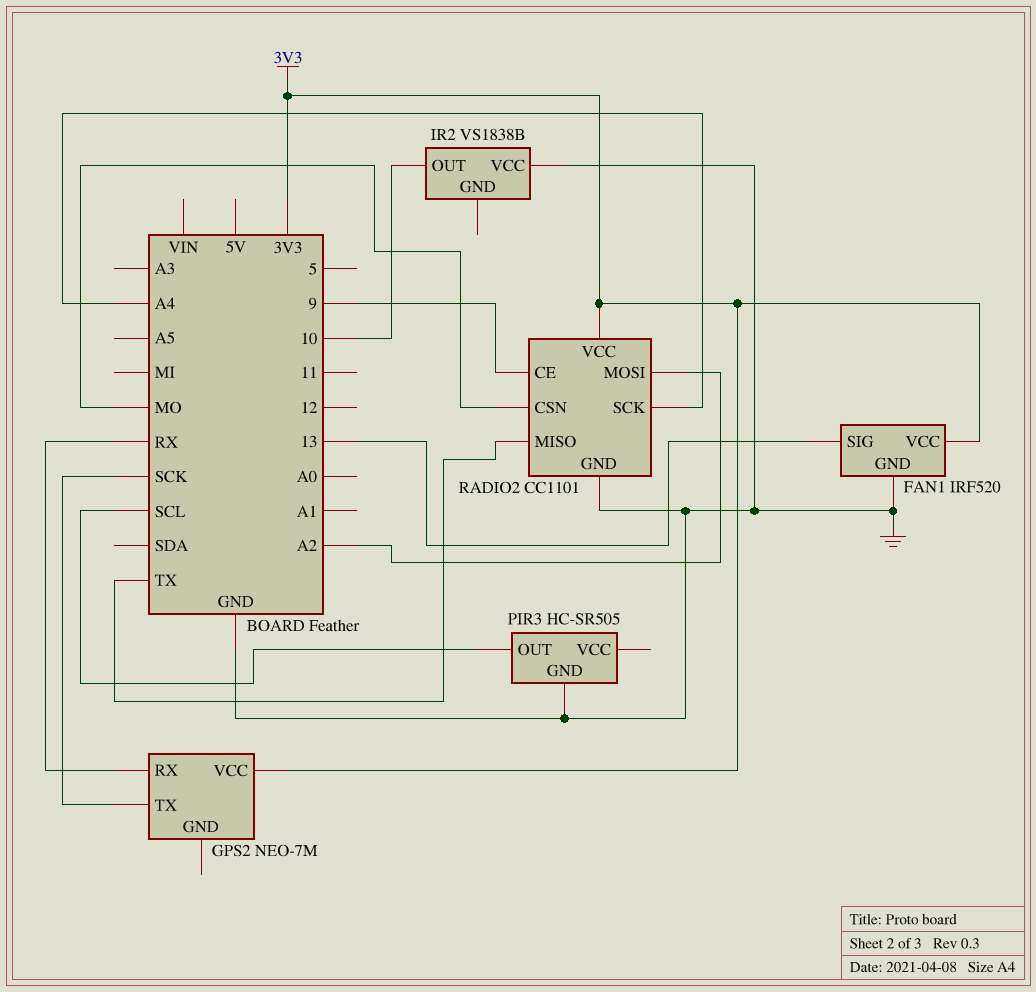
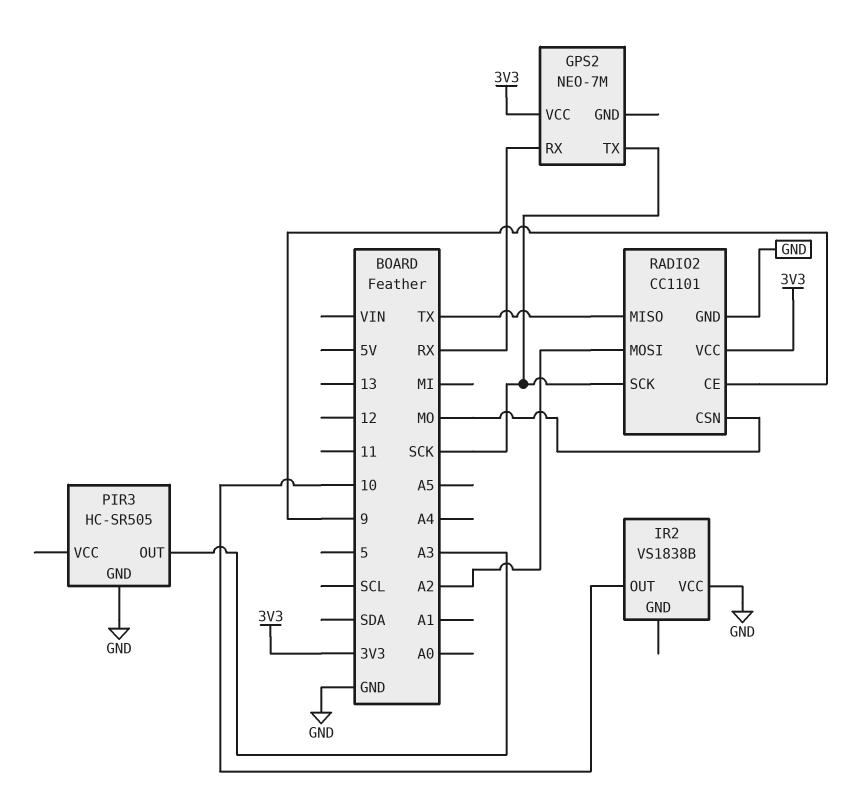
FAN1: IRF520 -> none
FAN1 pin GND: GND -> none
FAN1 pin SIG: 13 -> none
FAN1 pin VCC: 3V3 -> none
PIR3 pin OUT: SCL -> A3
RADIO2 pin SCK: A4 -> SCK

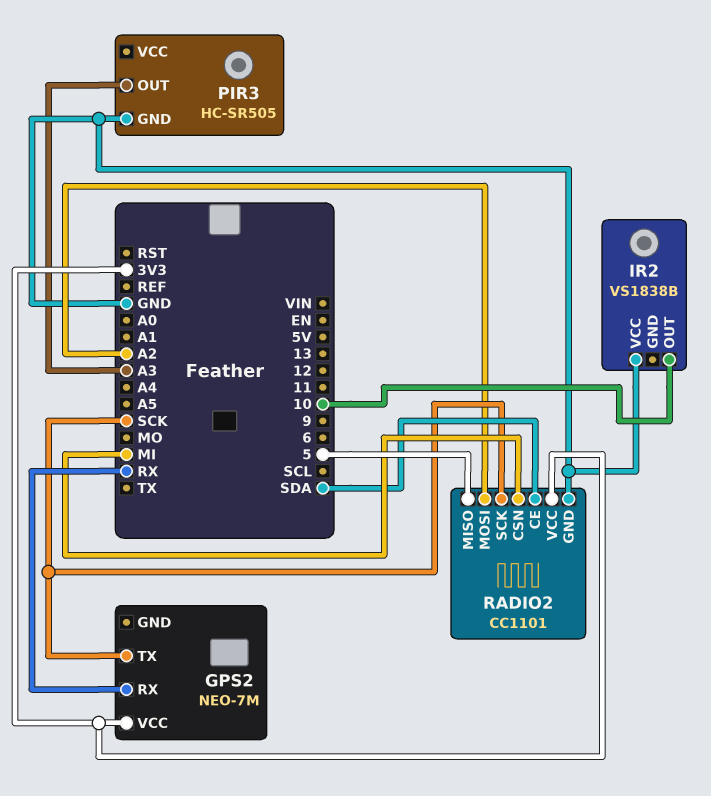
RADIO2 pin CE: 9 -> SDA
RADIO2 pin CSN: MO -> MI
RADIO2 pin MISO: TX -> 5

